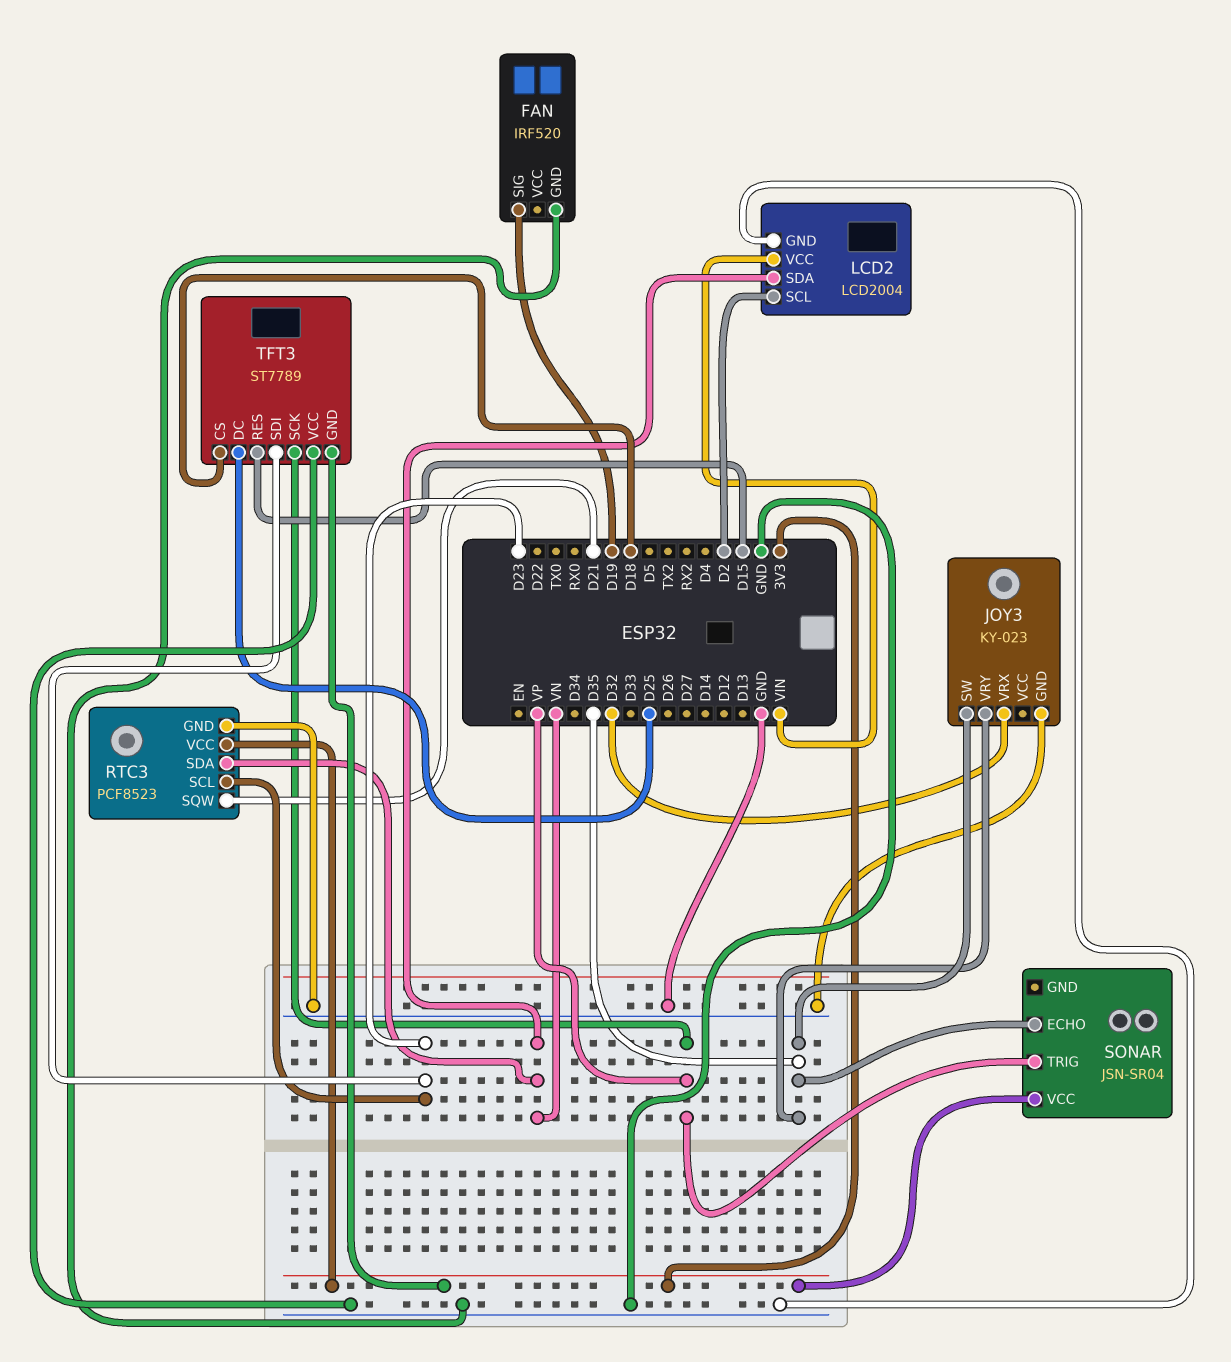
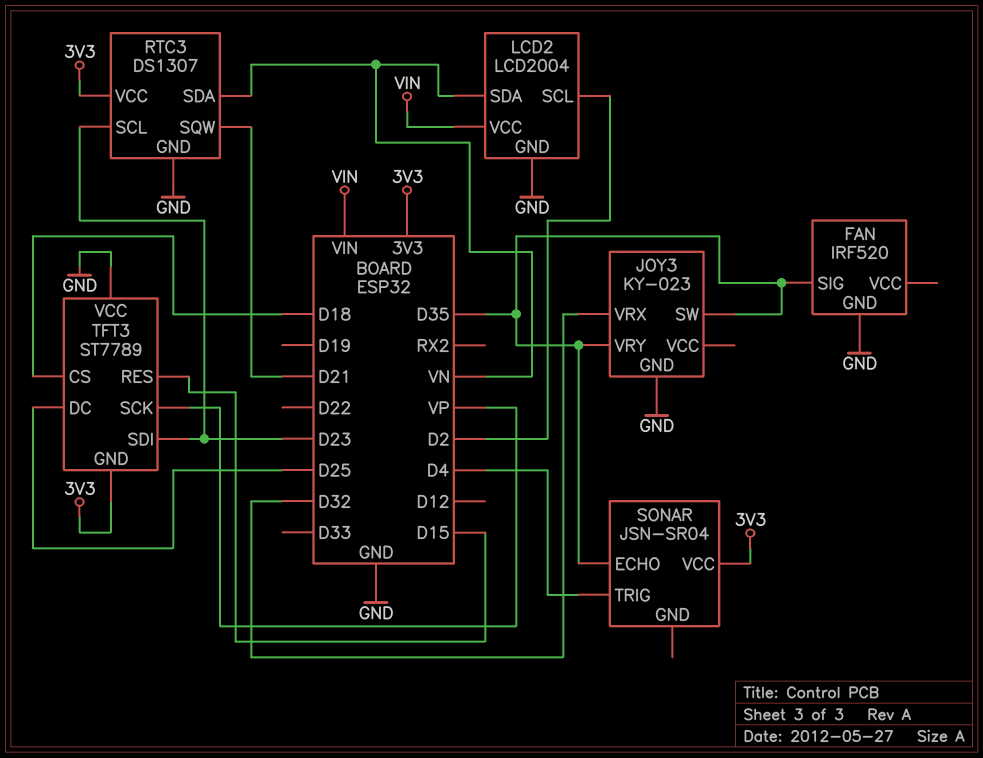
FAN pin SIG: D19 -> D35
RTC3: PCF8523 -> DS1307
SONAR pin TRIG: VP -> D4

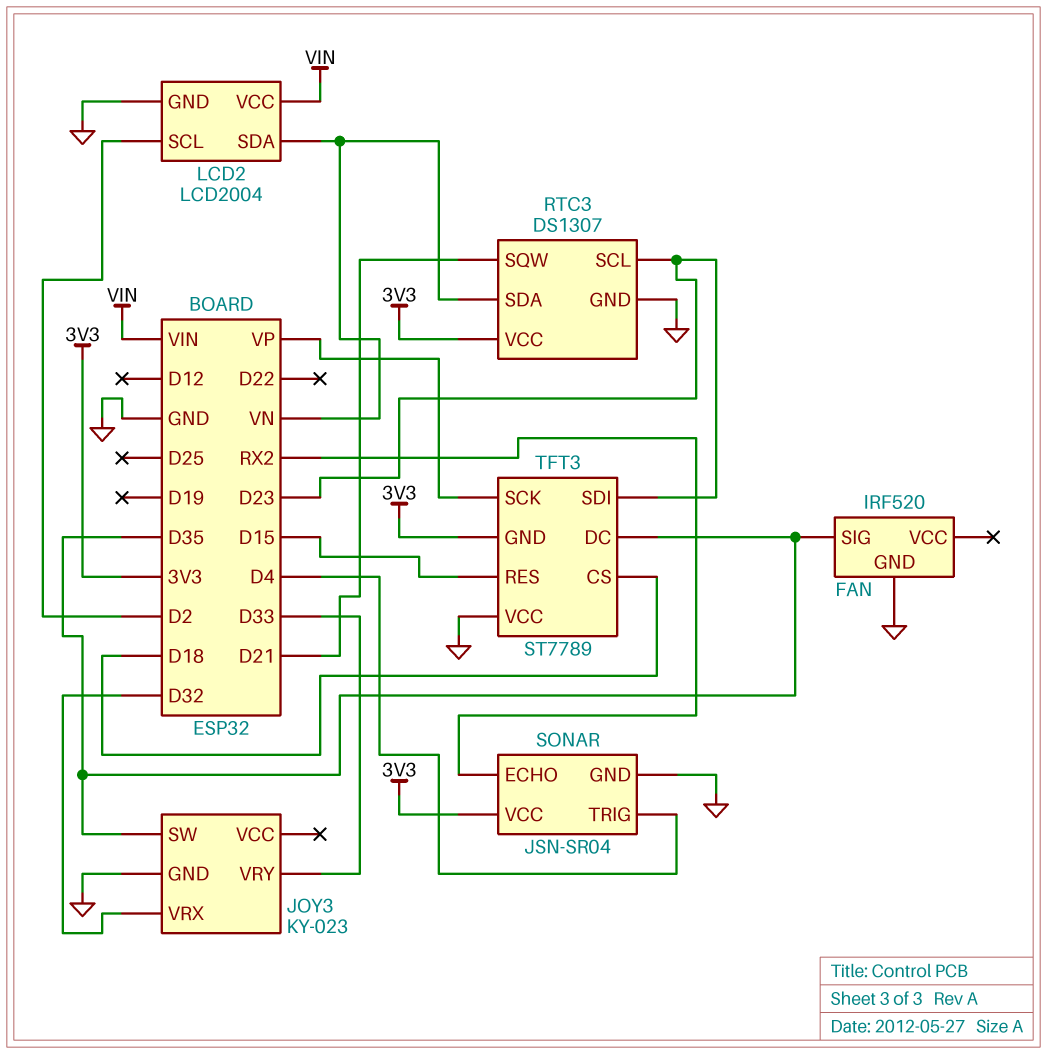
JOY3 pin VRY: D35 -> D33
SONAR pin ECHO: D35 -> RX2
SONAR pin GND: none -> GND
TFT3 pin DC: D25 -> D35

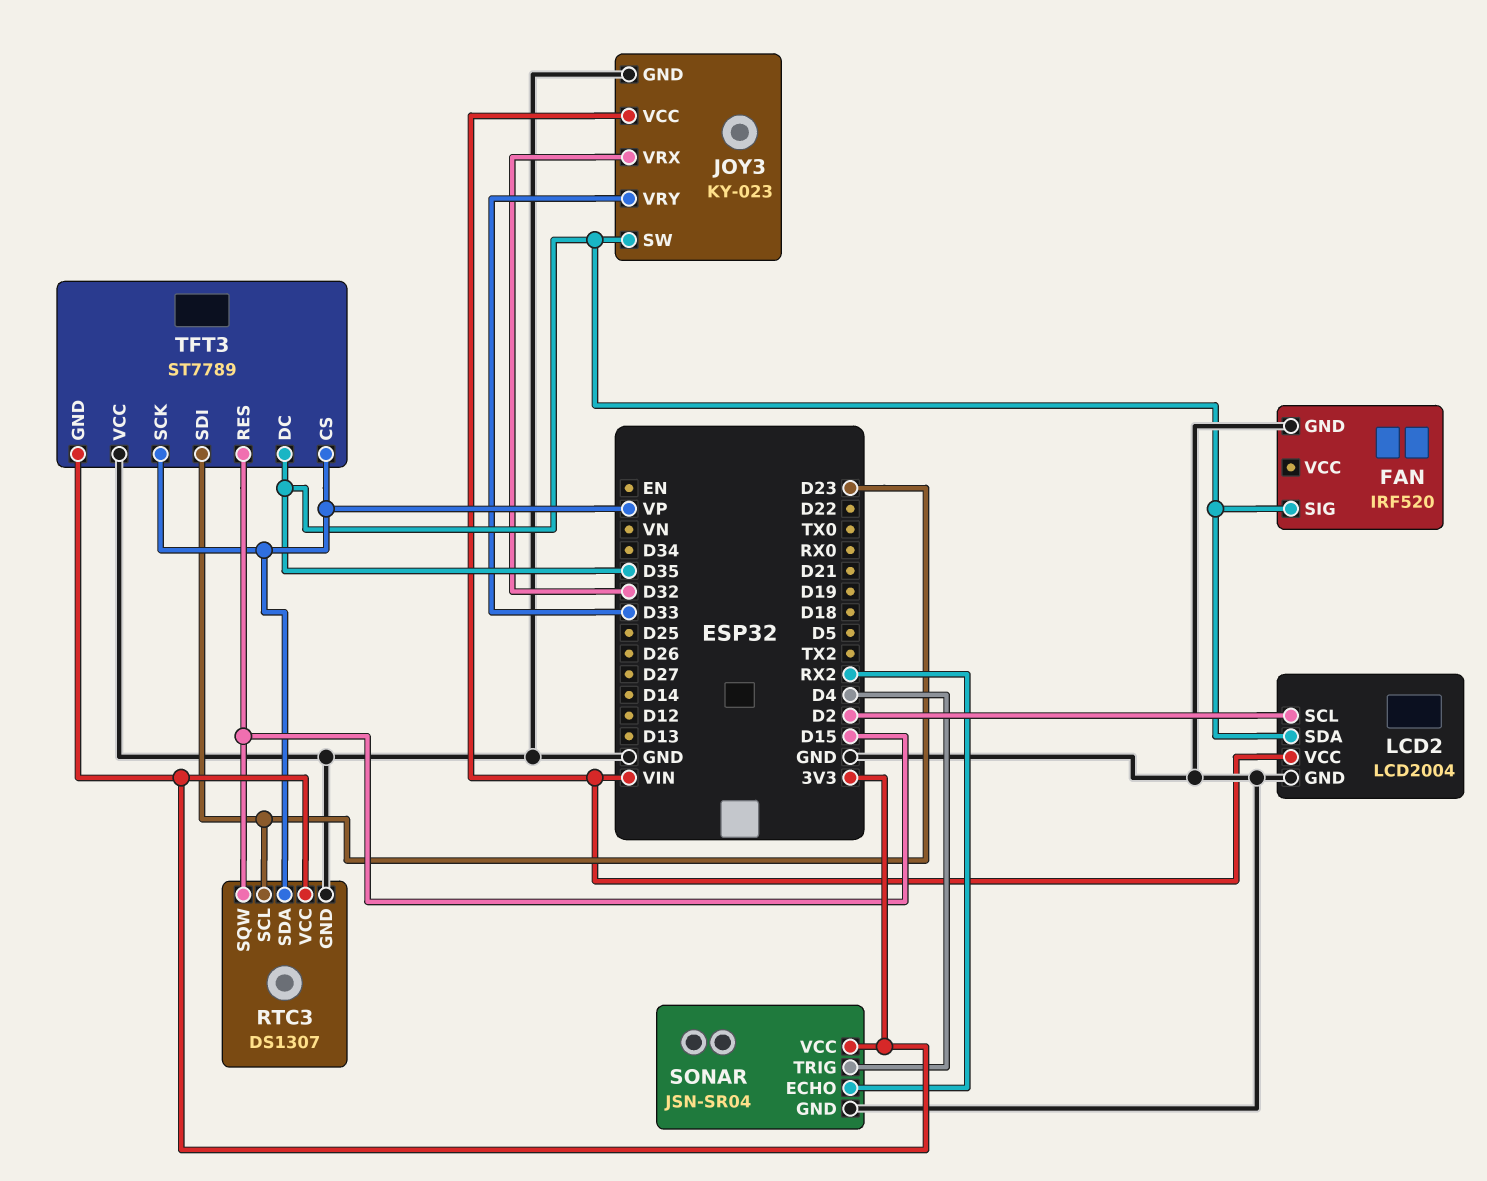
JOY3 pin VCC: none -> VIN
LCD2 pin SDA: VN -> D35
RTC3 pin SDA: VN -> VP
RTC3 pin SQW: D21 -> D15
TFT3 pin CS: D18 -> VP

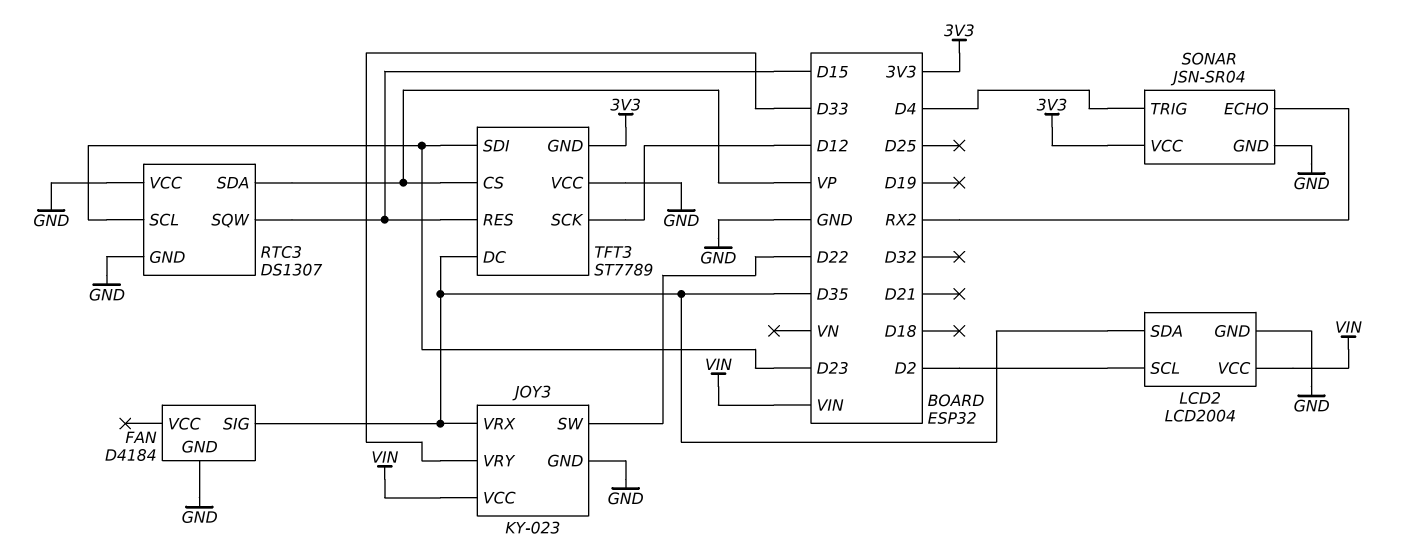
FAN: IRF520 -> D4184
JOY3 pin SW: D35 -> D22
JOY3 pin VRX: D32 -> D35
RTC3 pin VCC: 3V3 -> GND
TFT3 pin SCK: VP -> D12

